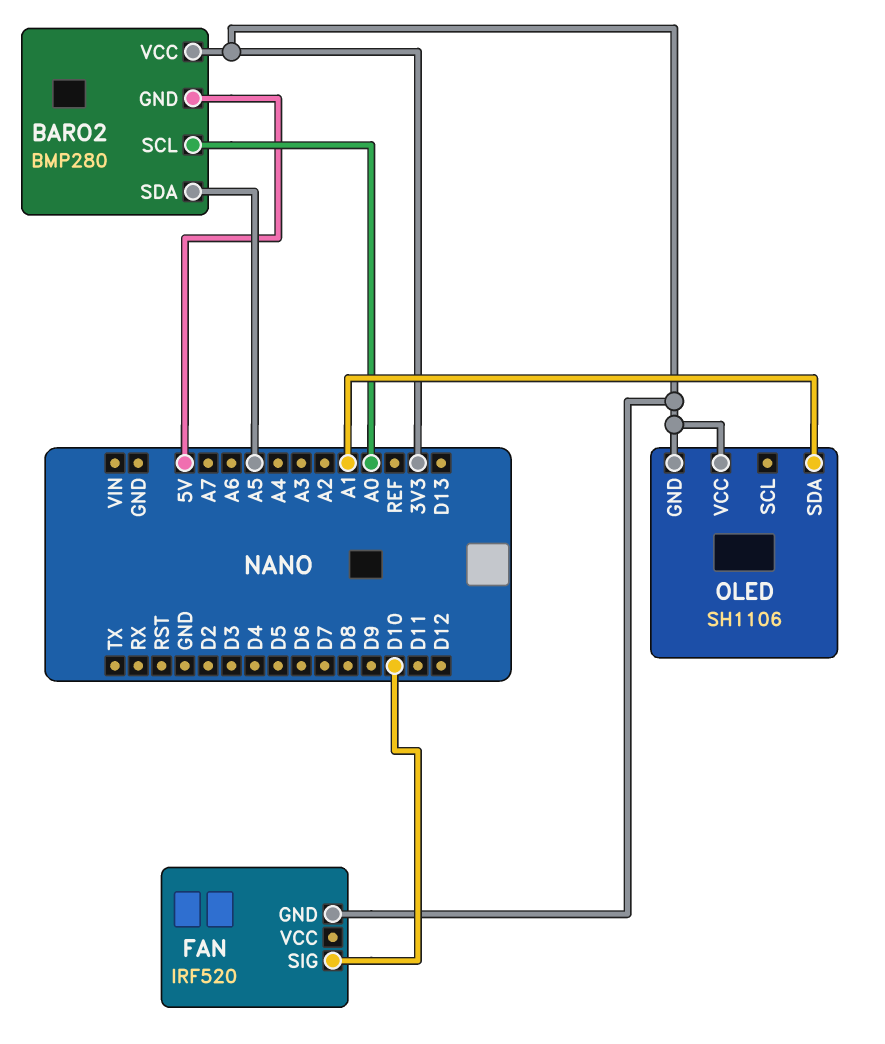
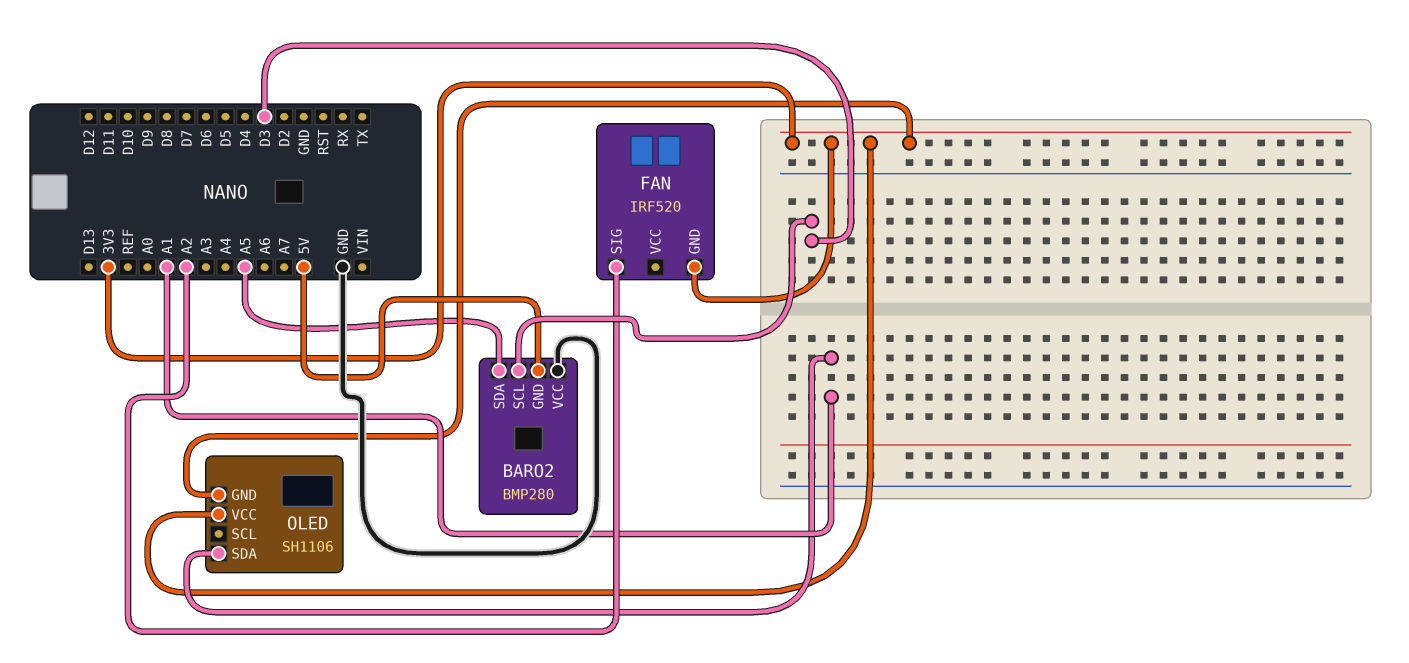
BARO2 pin SCL: A0 -> D3
BARO2 pin VCC: 3V3 -> GND
FAN pin SIG: D10 -> A2

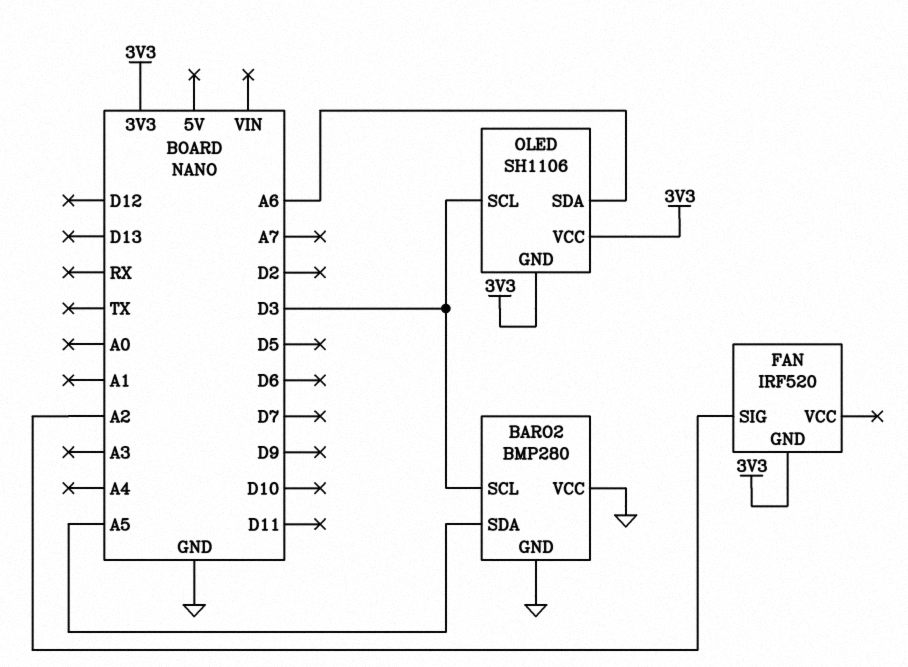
BARO2 pin GND: 5V -> GND
OLED pin SCL: none -> D3
OLED pin SDA: A1 -> A6

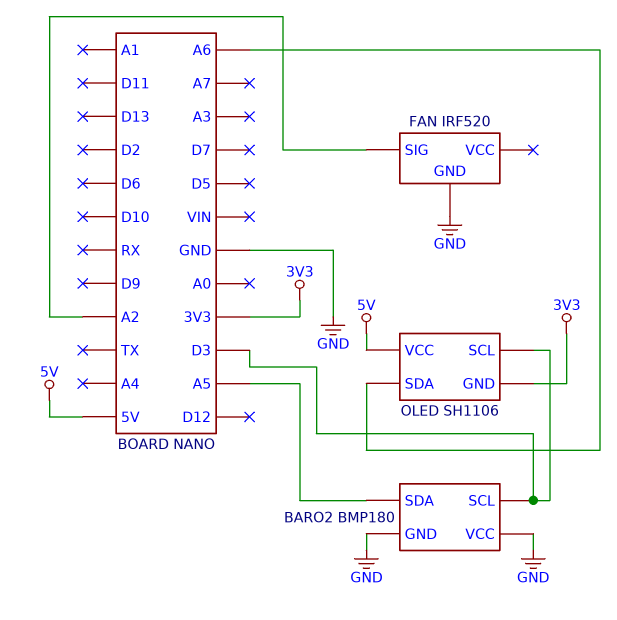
BARO2: BMP280 -> BMP180
FAN pin GND: 3V3 -> GND
OLED pin VCC: 3V3 -> 5V

